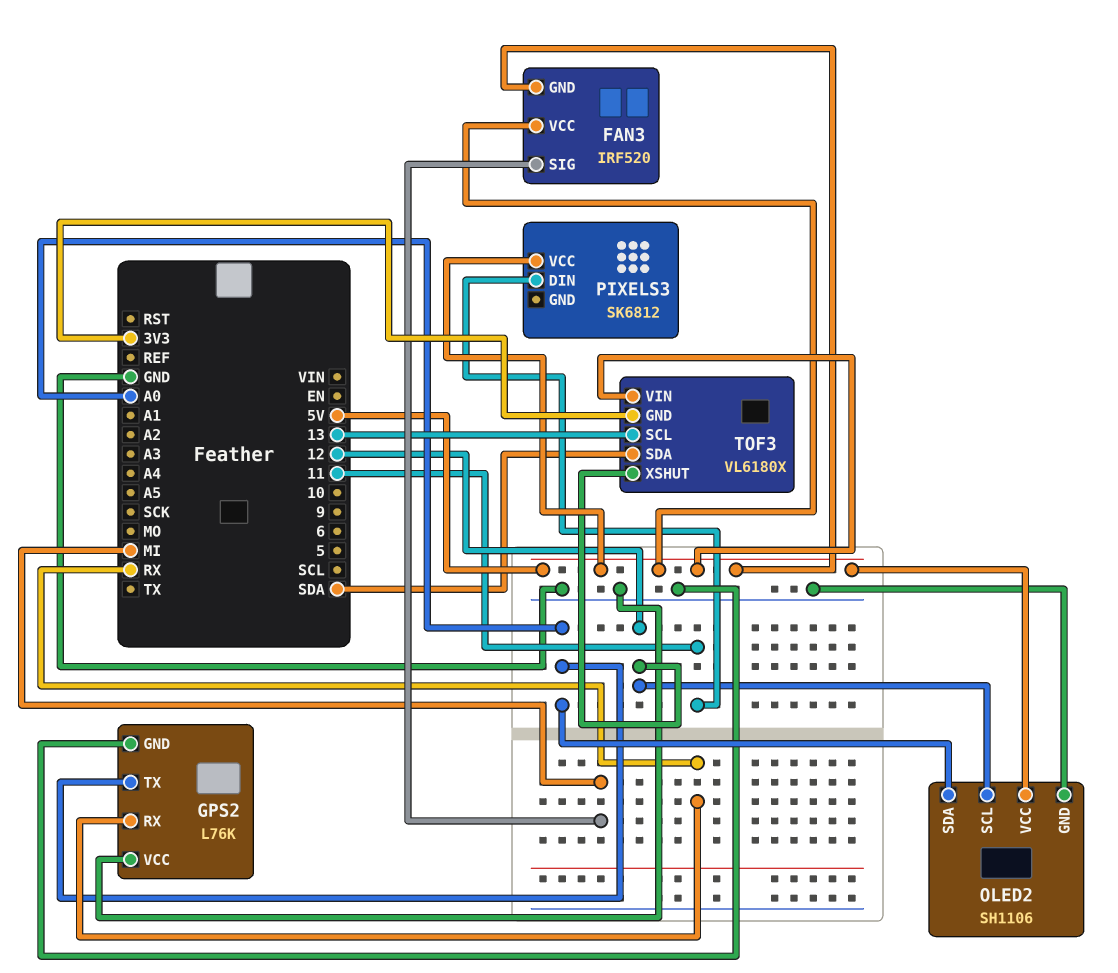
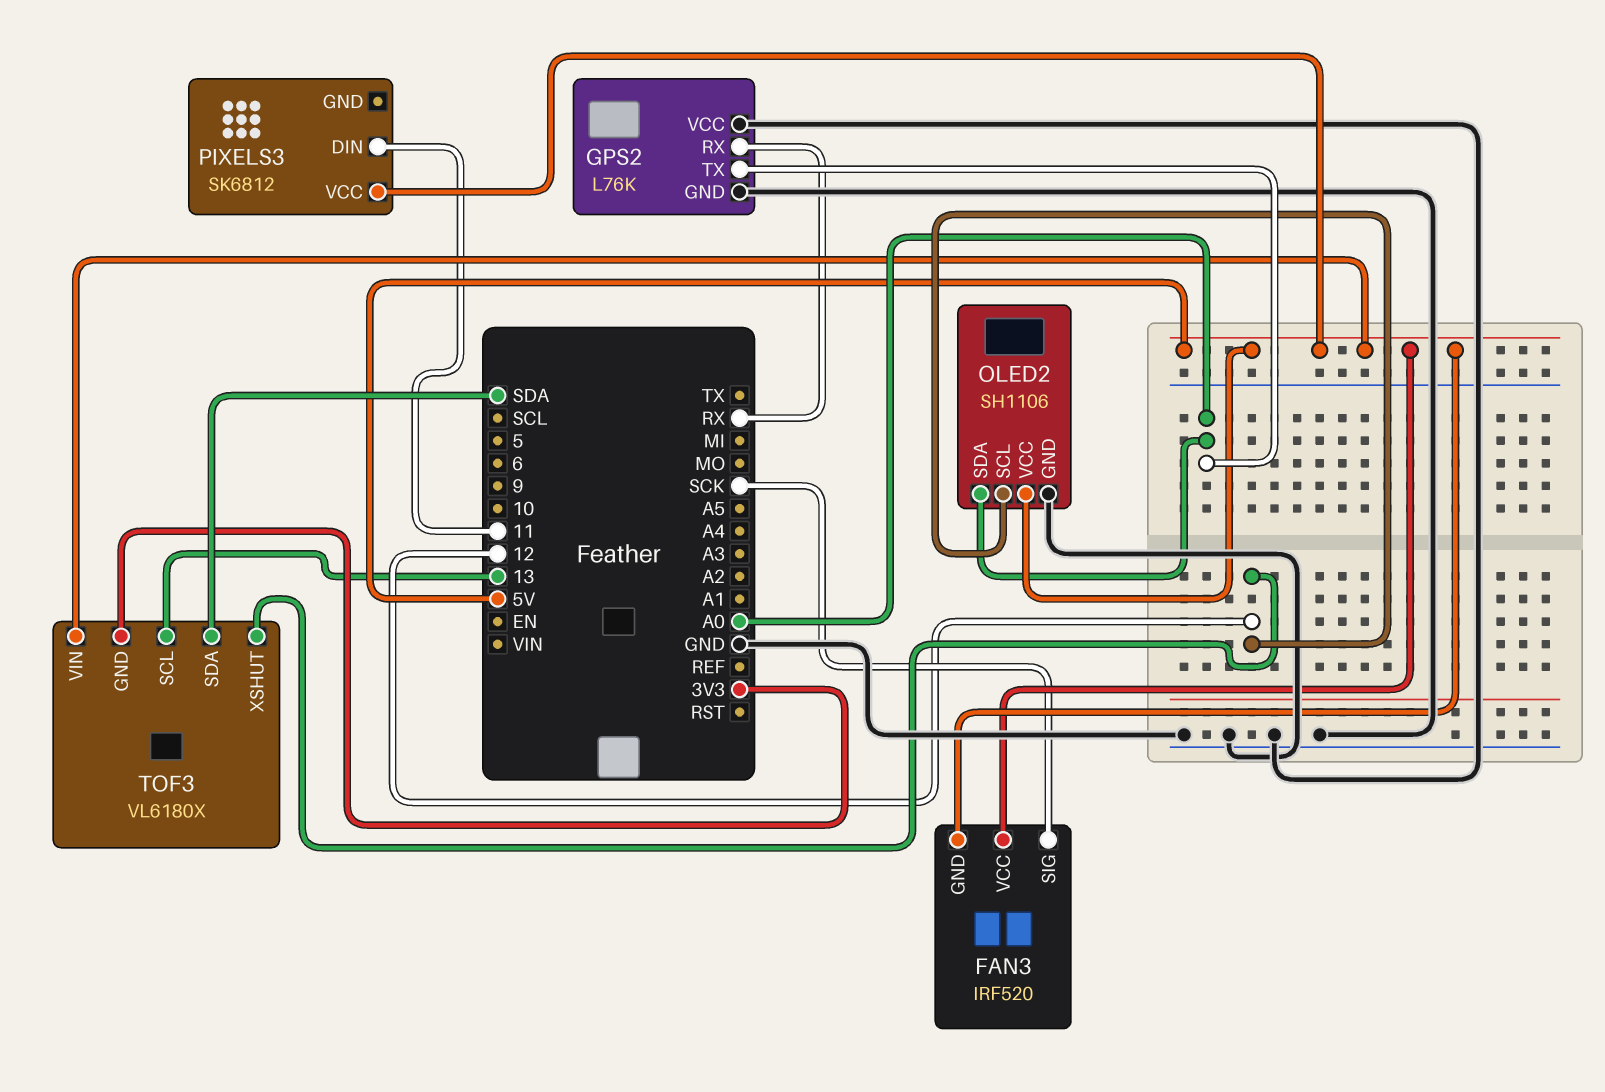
FAN3 pin SIG: MI -> SCK

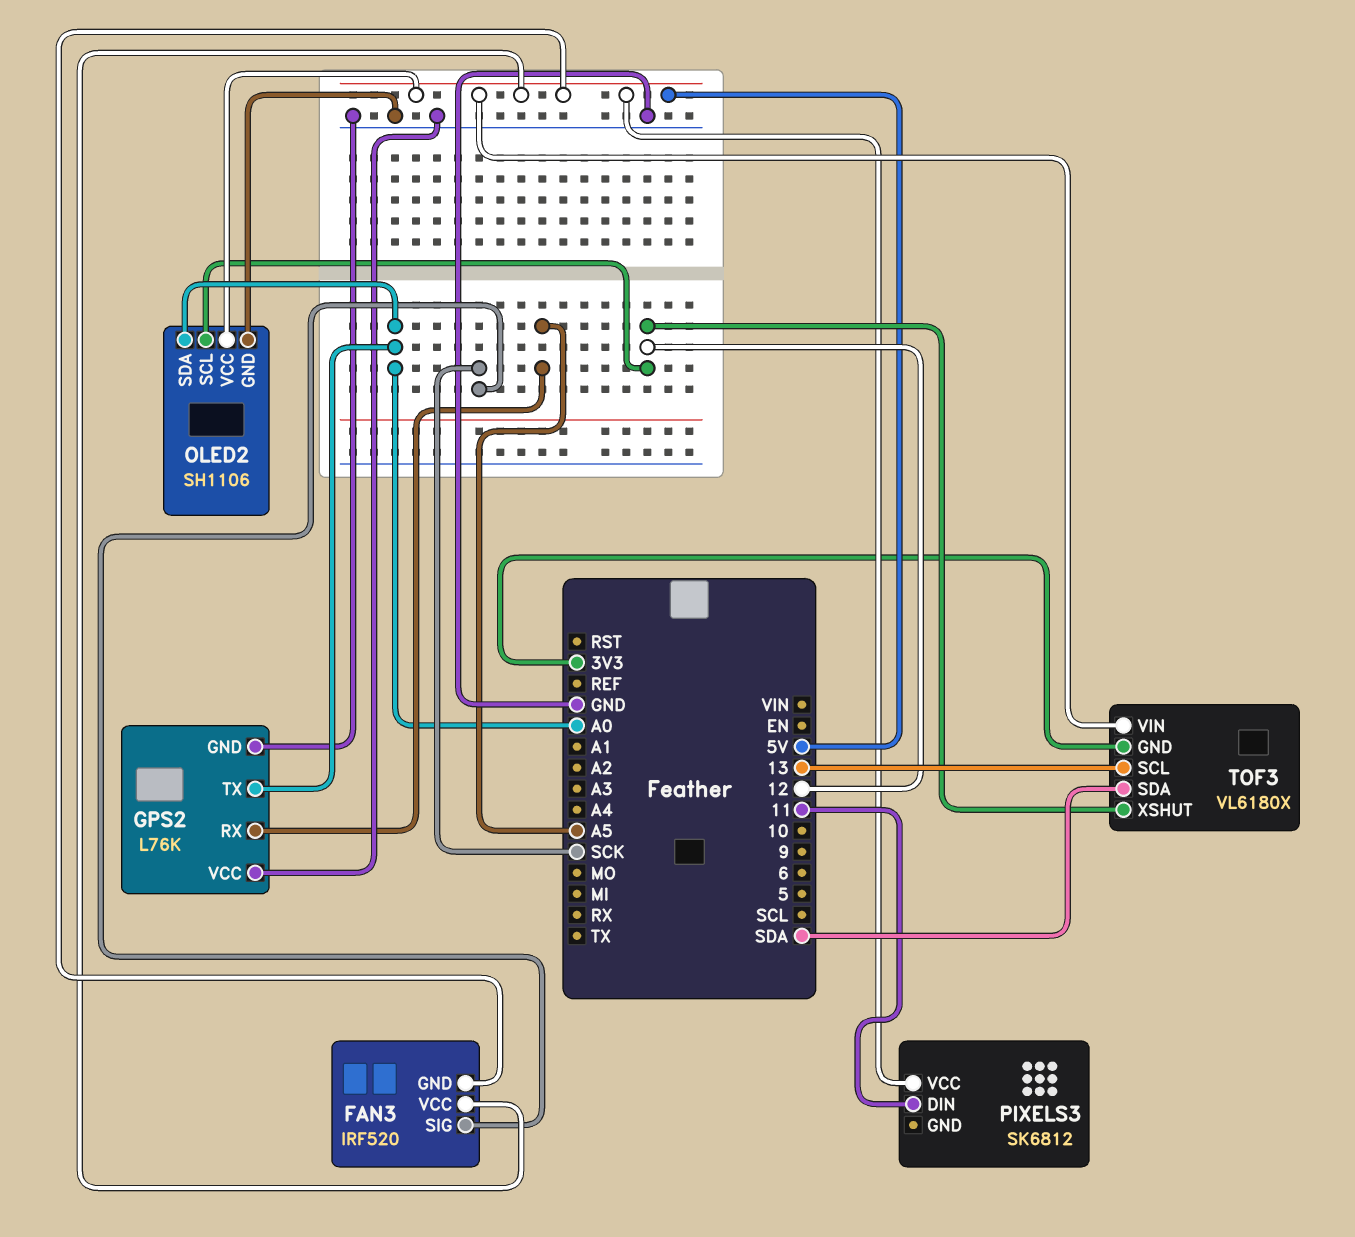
GPS2 pin RX: RX -> A5

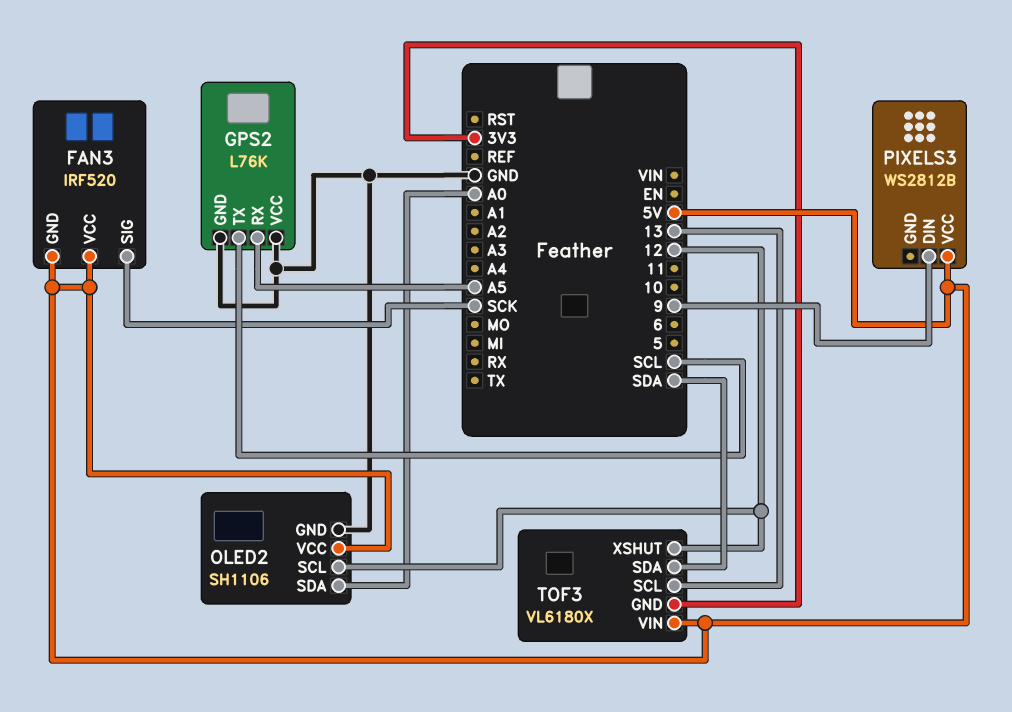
GPS2 pin TX: A0 -> SCL
PIXELS3: SK6812 -> WS2812B
PIXELS3 pin DIN: 11 -> 9

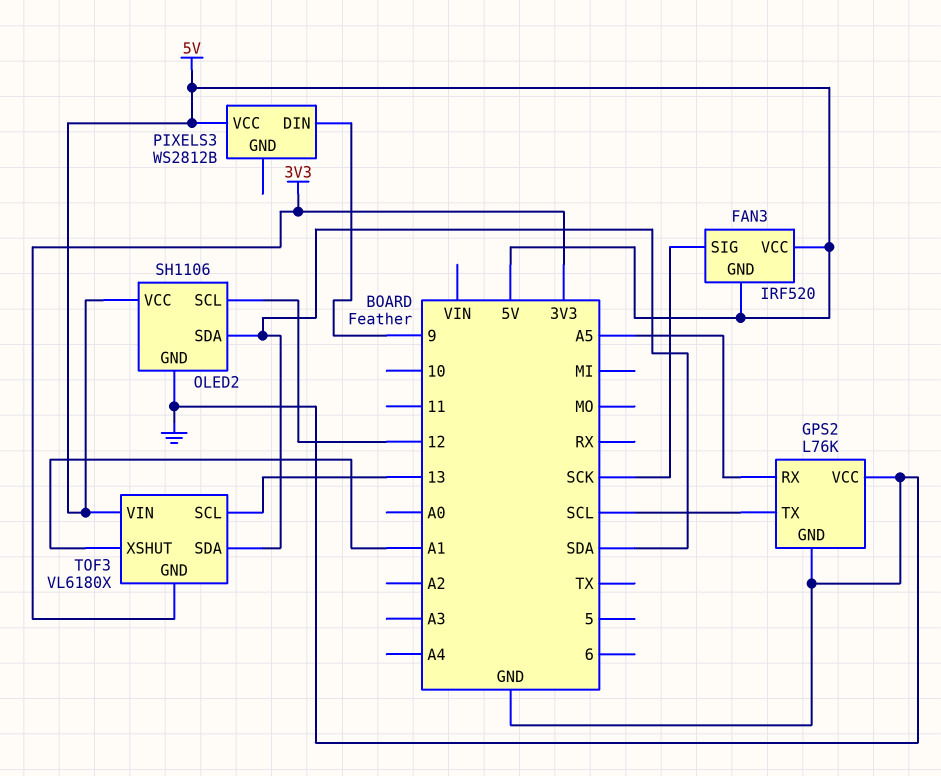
OLED2 pin SDA: A0 -> SDA
TOF3 pin XSHUT: 12 -> A1

